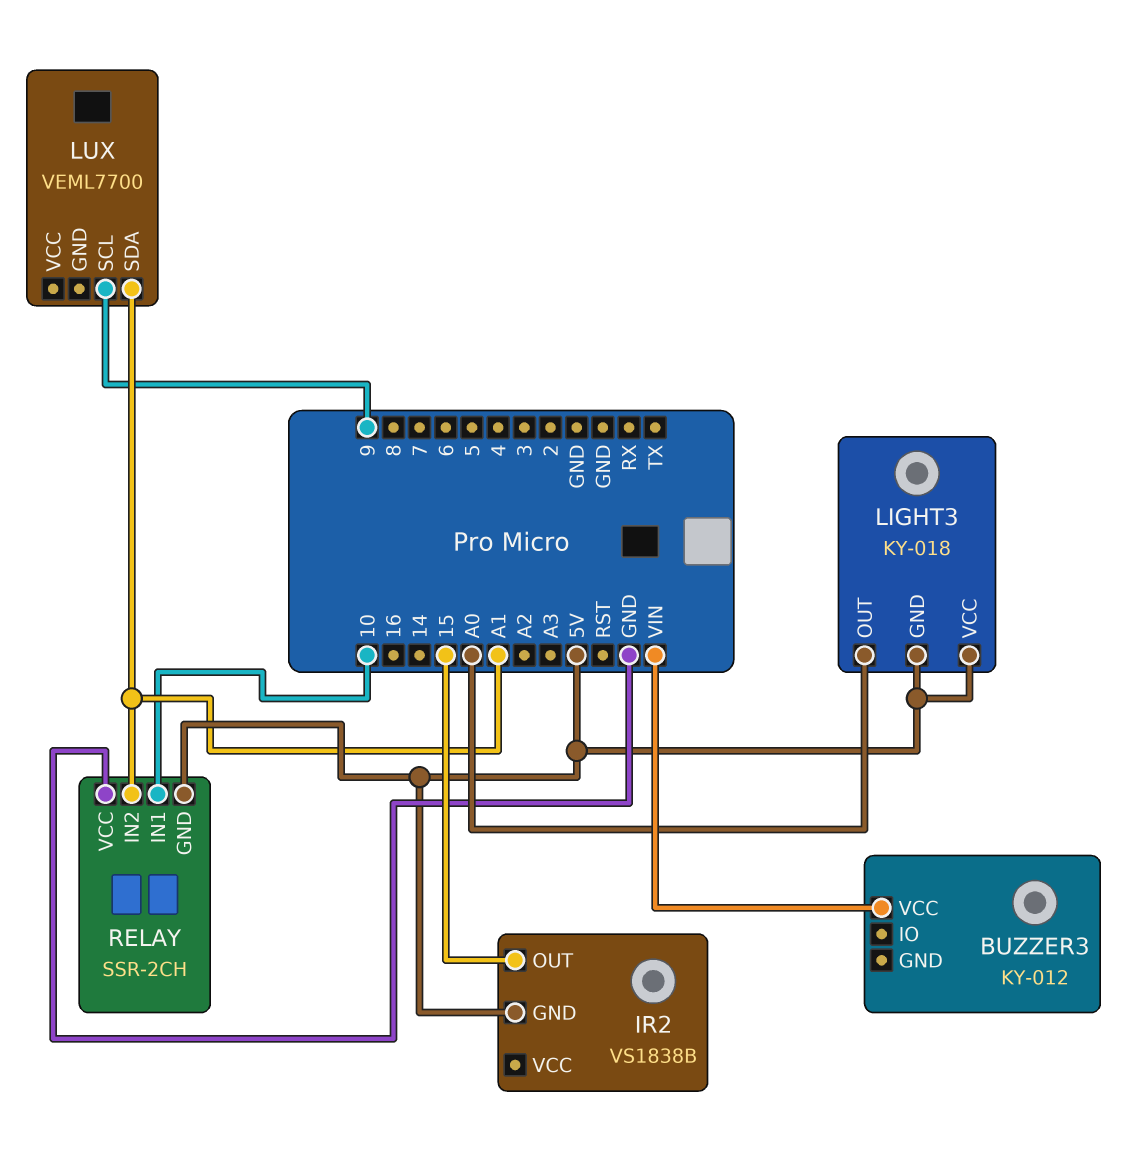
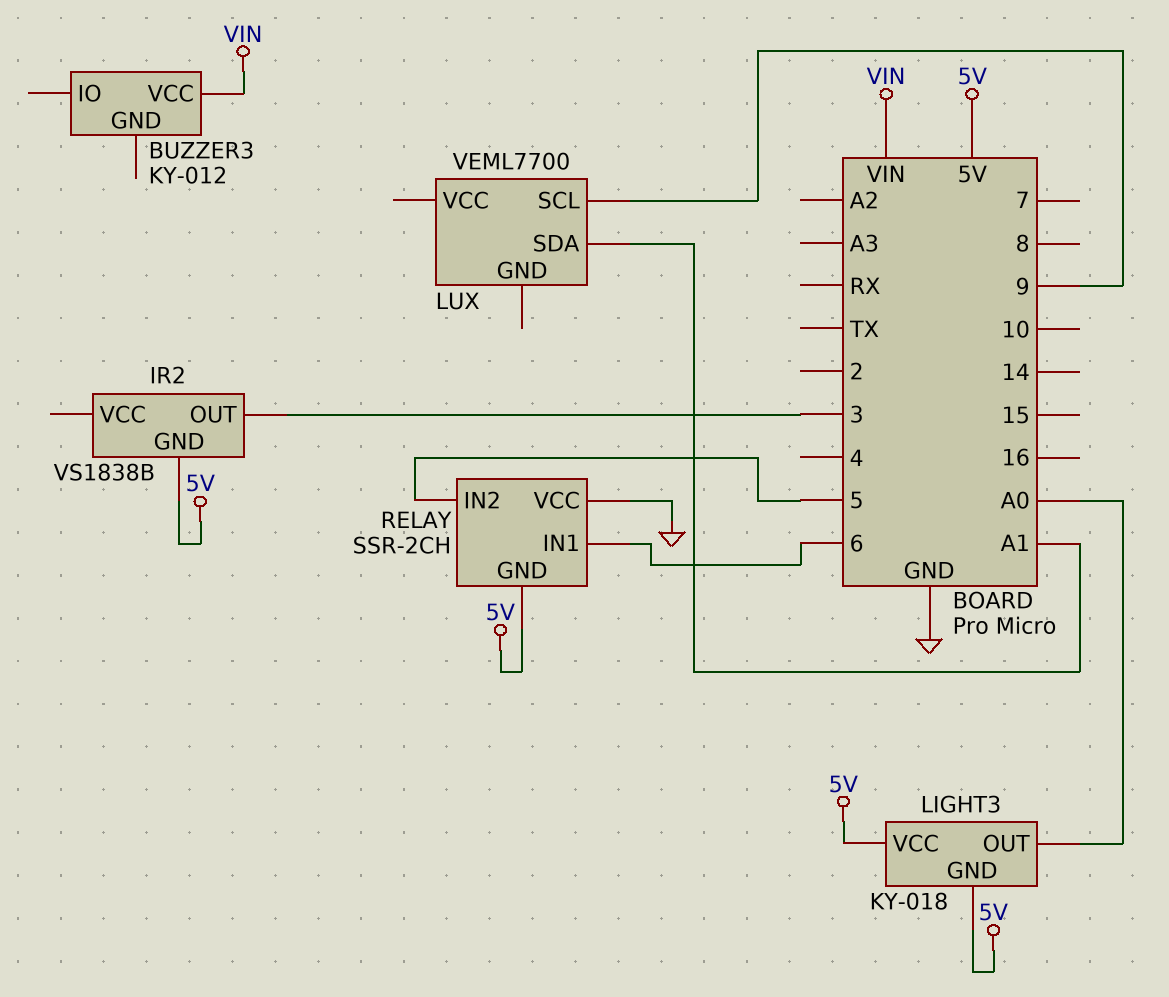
IR2 pin OUT: 15 -> 3
RELAY pin IN1: 10 -> 6
RELAY pin IN2: A1 -> 5

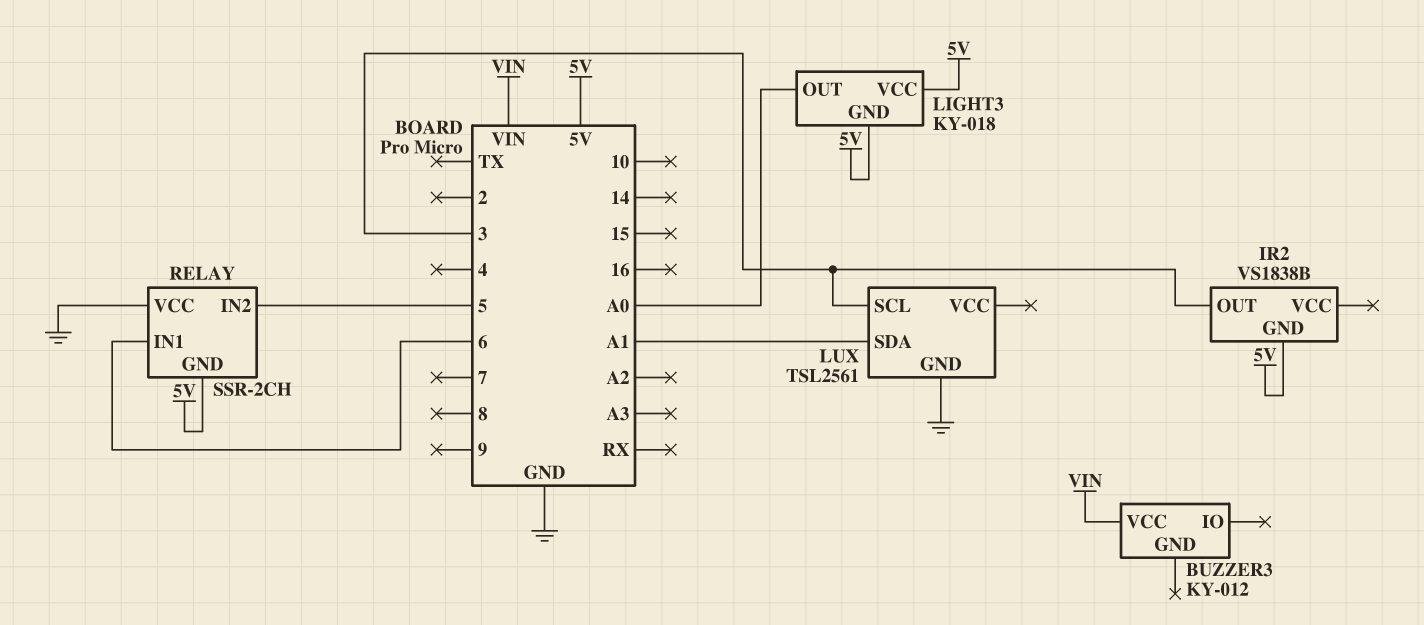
LUX: VEML7700 -> TSL2561
LUX pin GND: none -> GND
LUX pin SCL: 9 -> 3

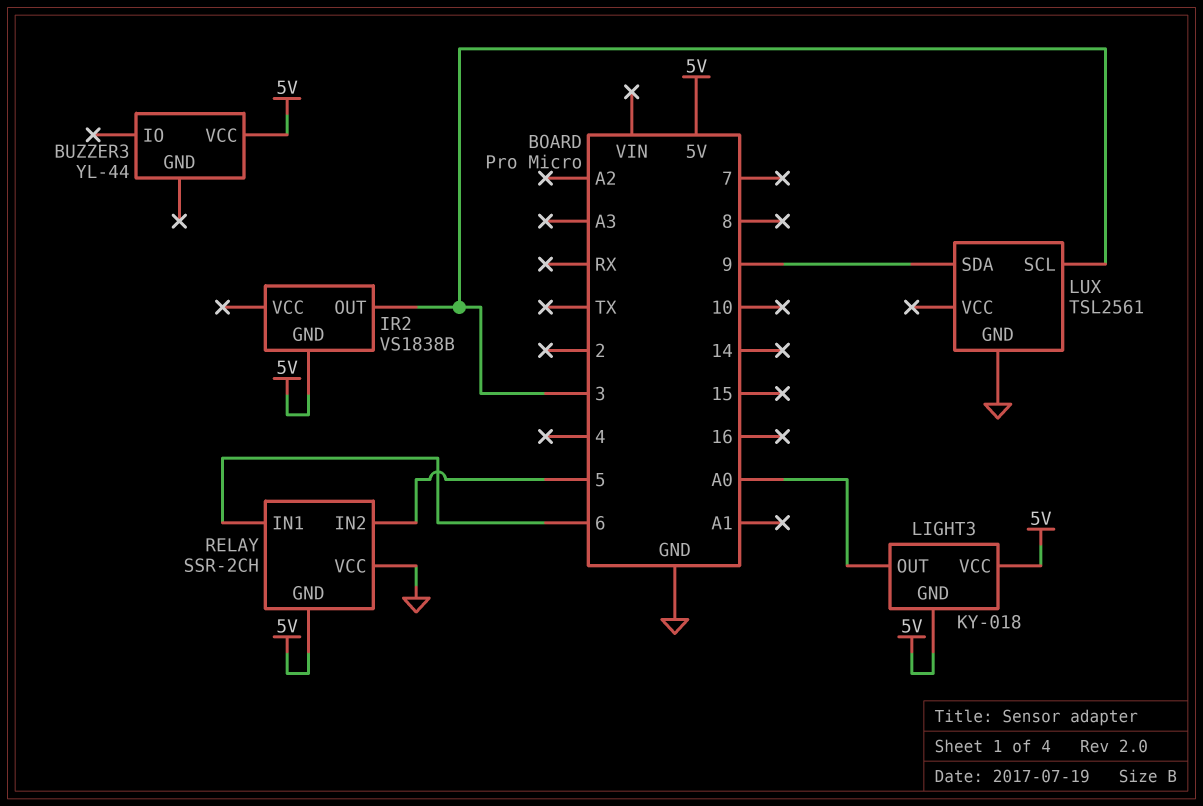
BUZZER3: KY-012 -> YL-44
BUZZER3 pin VCC: VIN -> 5V
LUX pin SDA: A1 -> 9

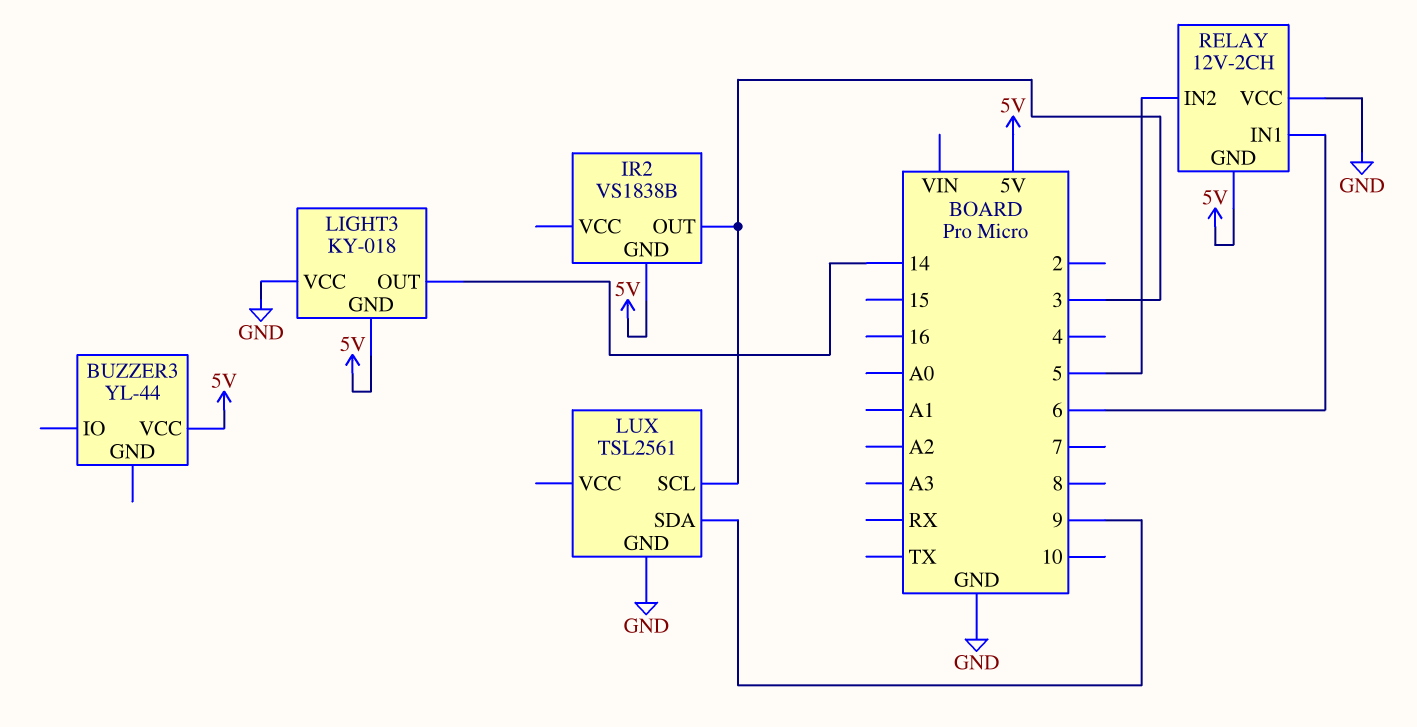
LIGHT3 pin OUT: A0 -> 14
LIGHT3 pin VCC: 5V -> GND
RELAY: SSR-2CH -> 12V-2CH

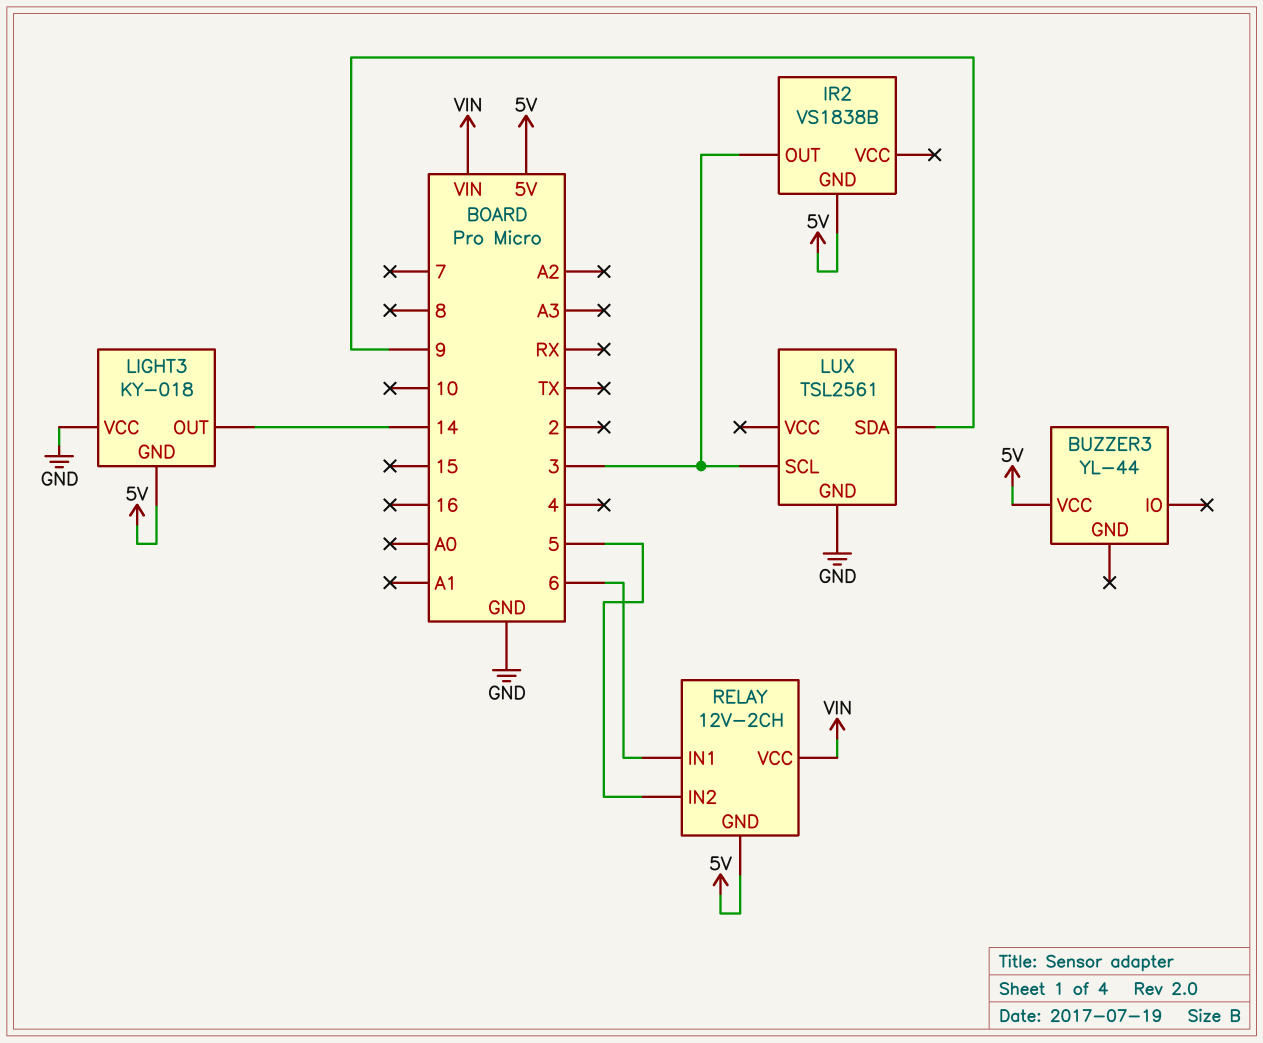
RELAY pin VCC: GND -> VIN

